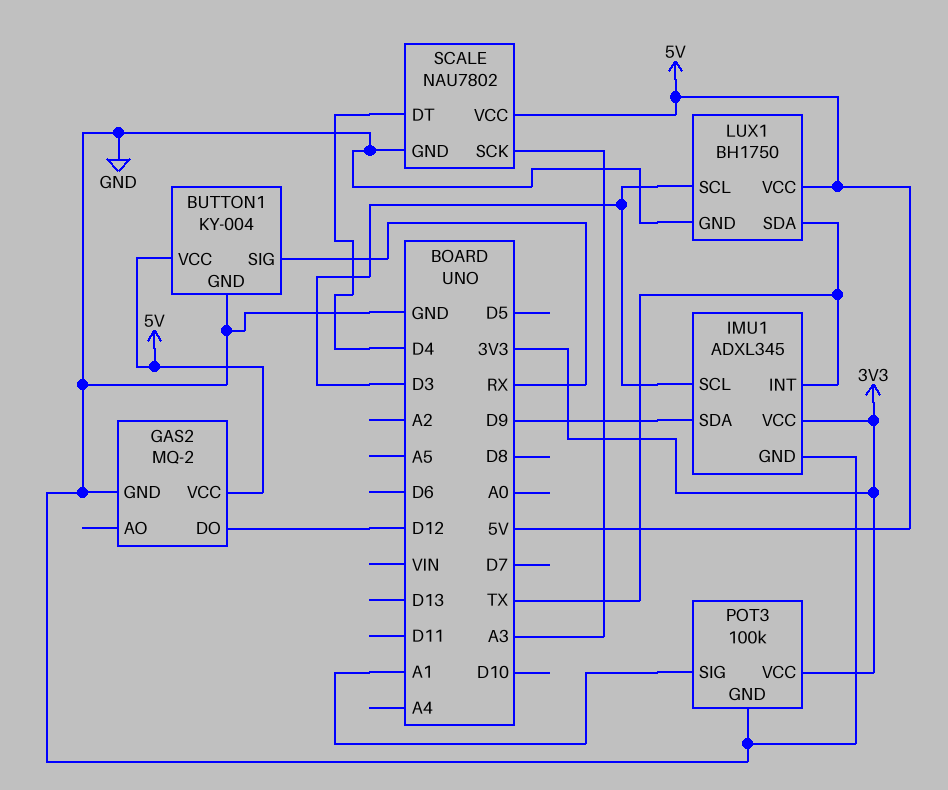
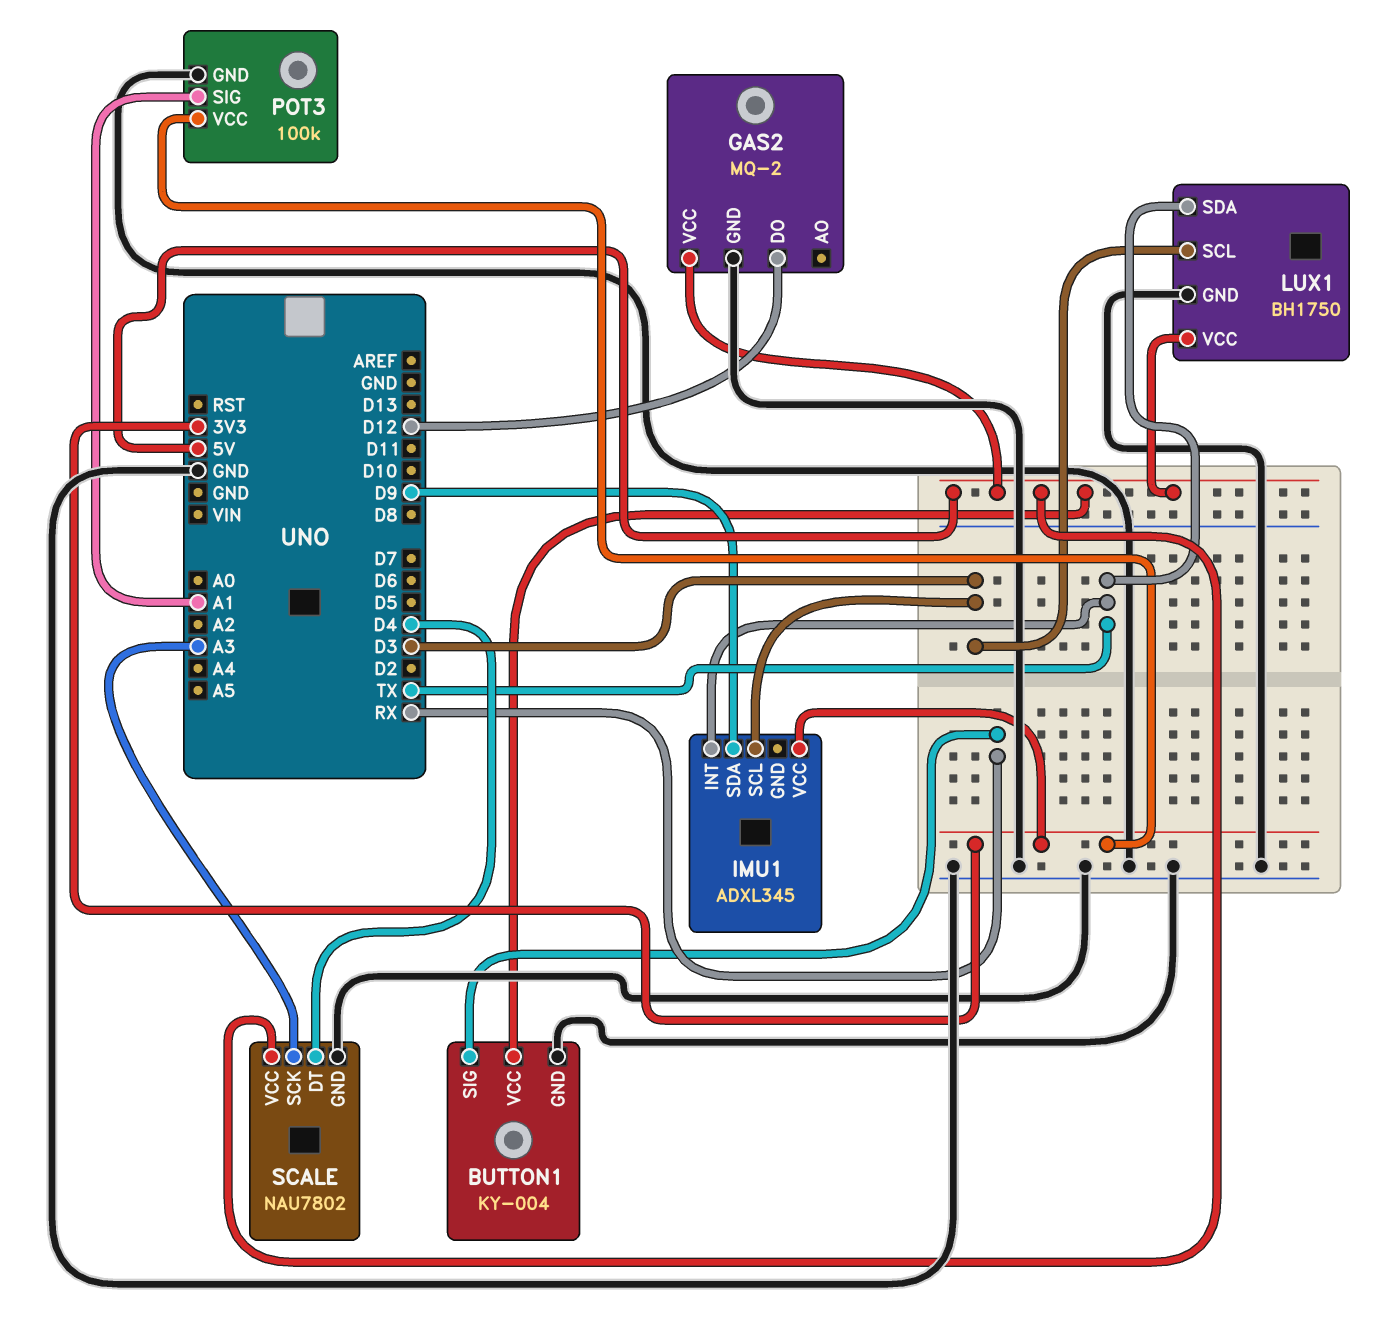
IMU1 pin GND: GND -> none

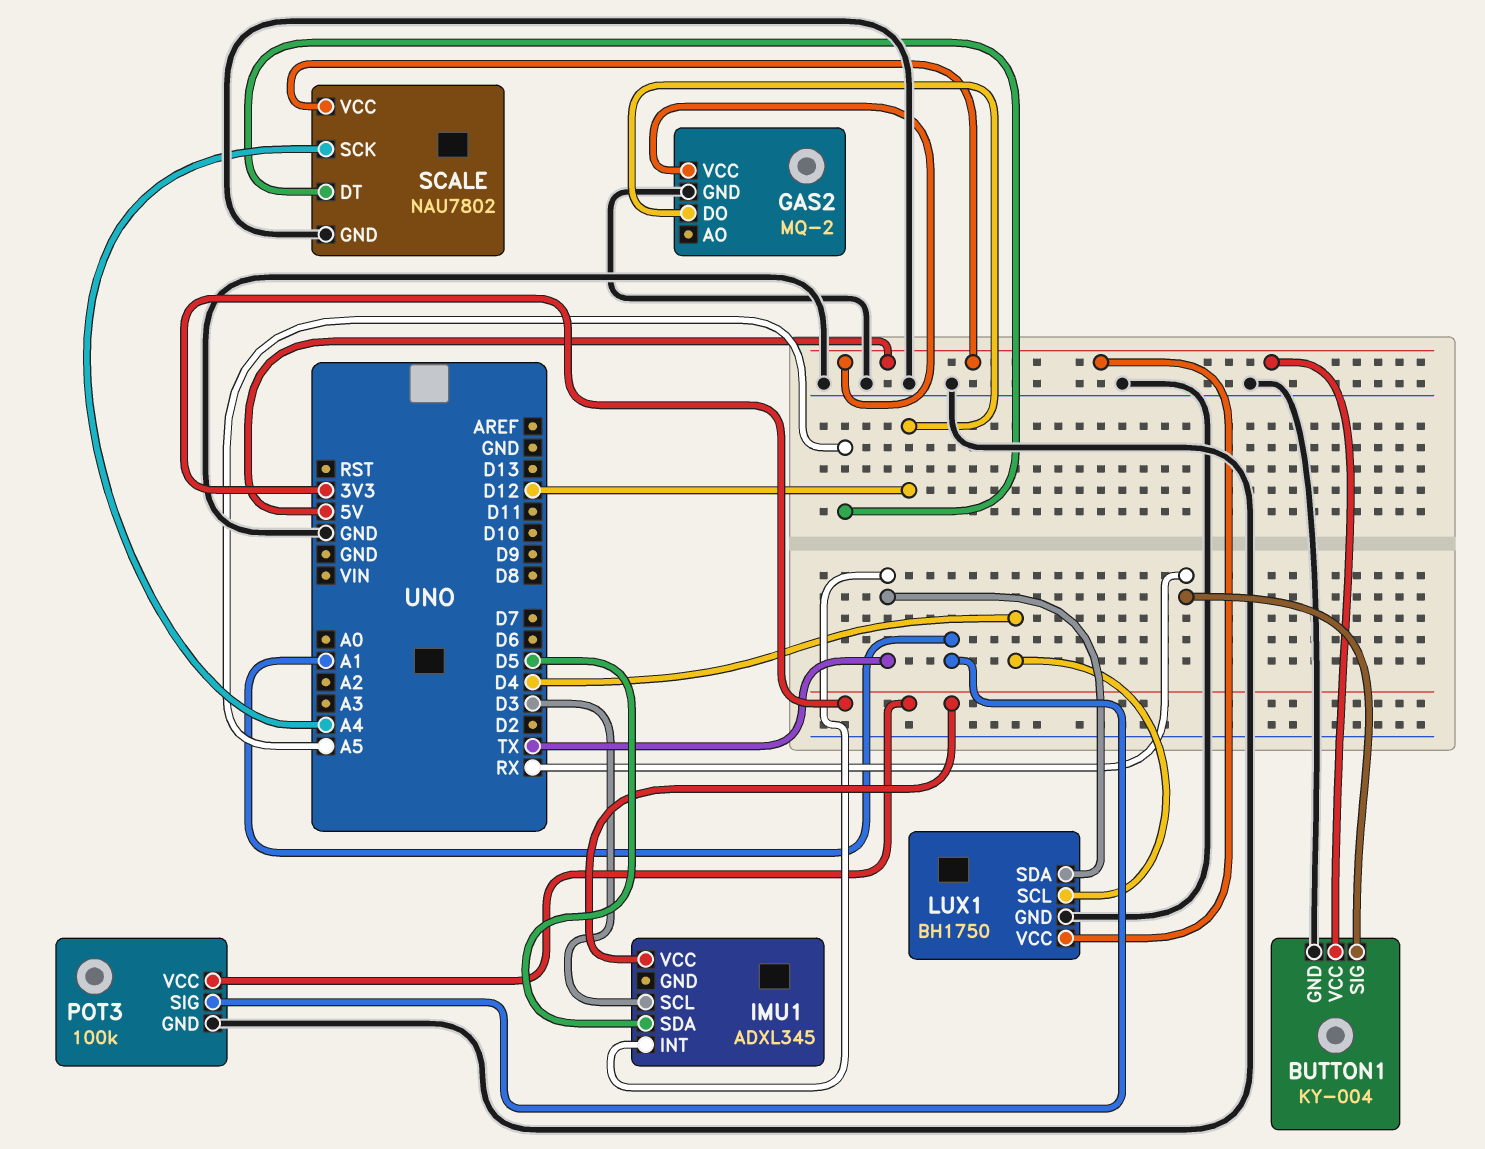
IMU1 pin SDA: D9 -> D5
LUX1 pin SCL: D3 -> D4
SCALE pin DT: D4 -> A5
SCALE pin SCK: A3 -> A4

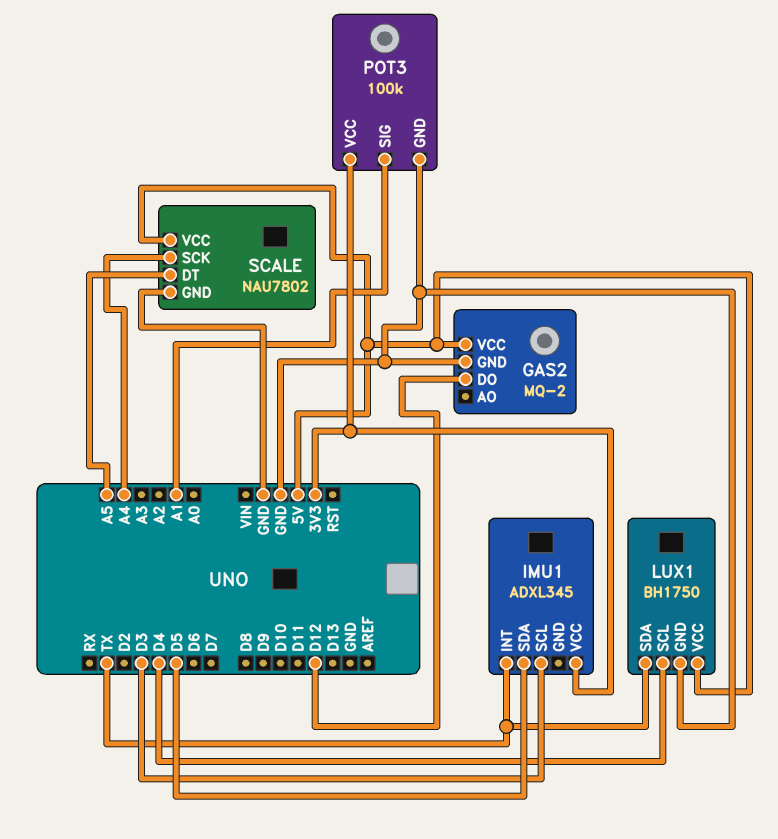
BUTTON1: KY-004 -> none
BUTTON1 pin GND: GND -> none
BUTTON1 pin SIG: RX -> none
BUTTON1 pin VCC: 5V -> none

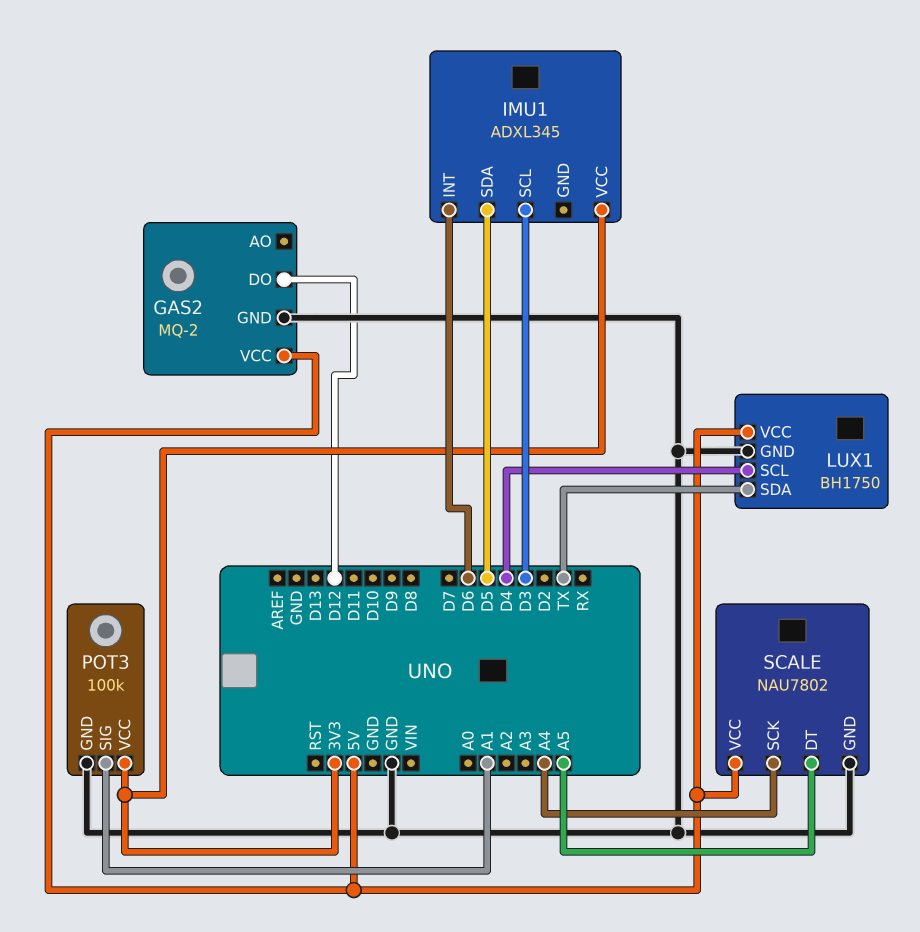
IMU1 pin INT: TX -> D6

